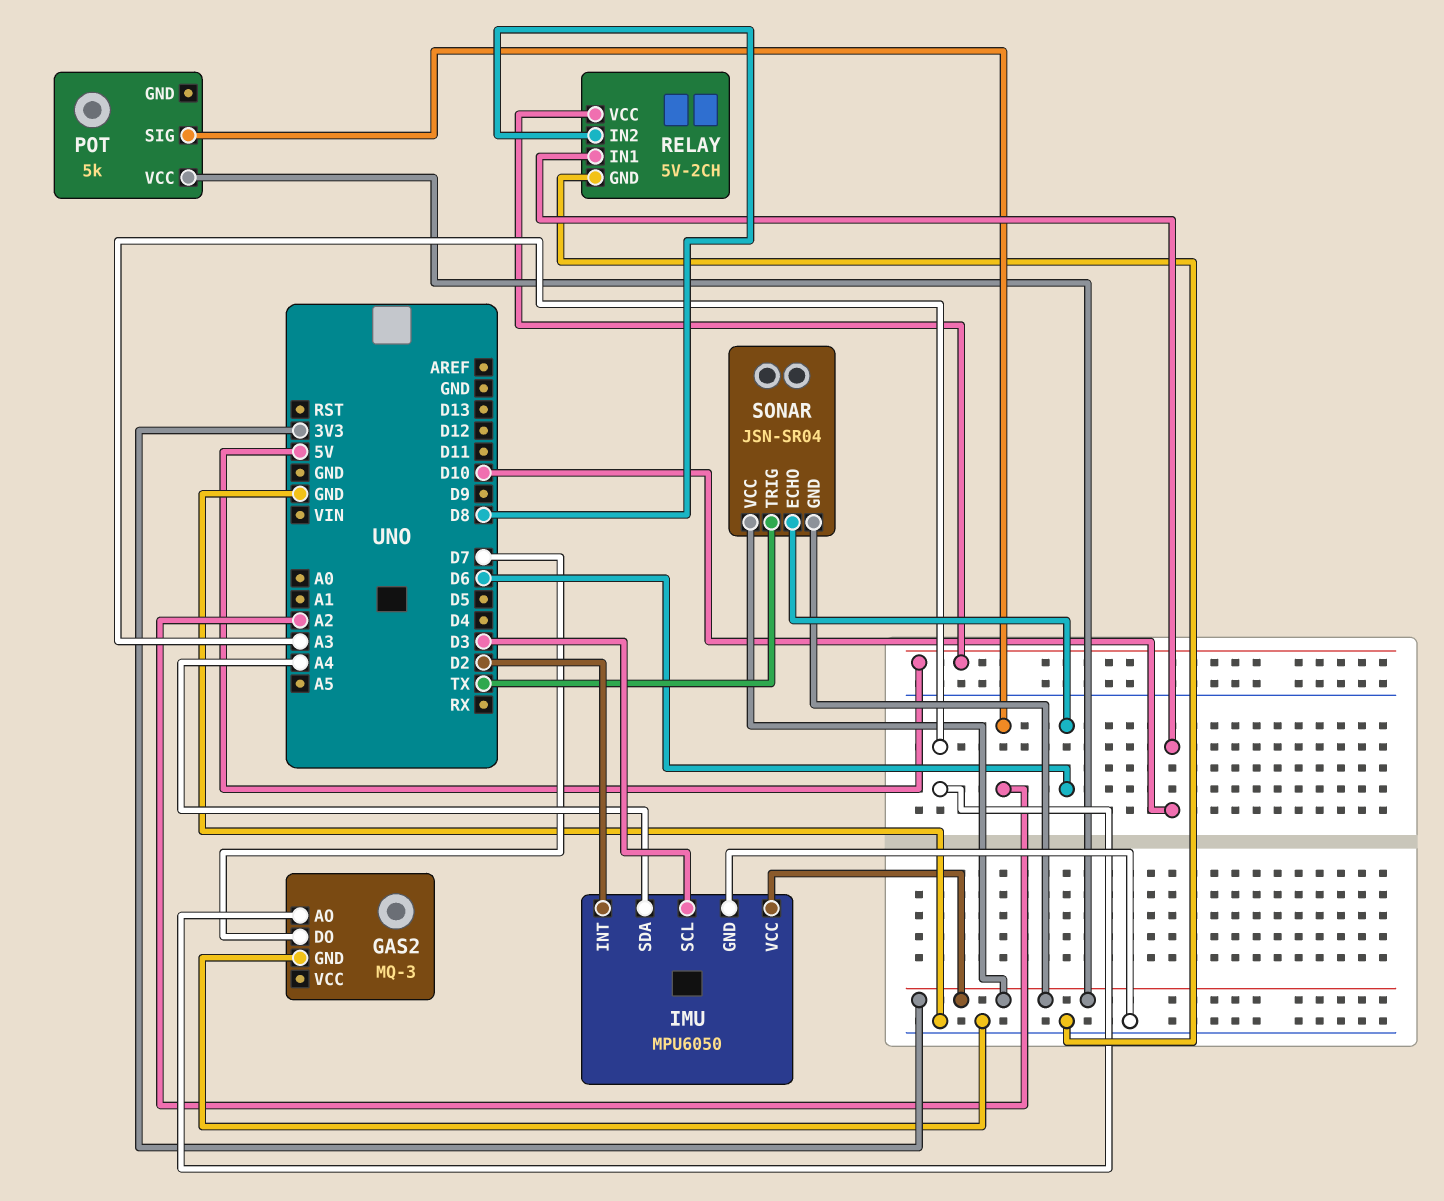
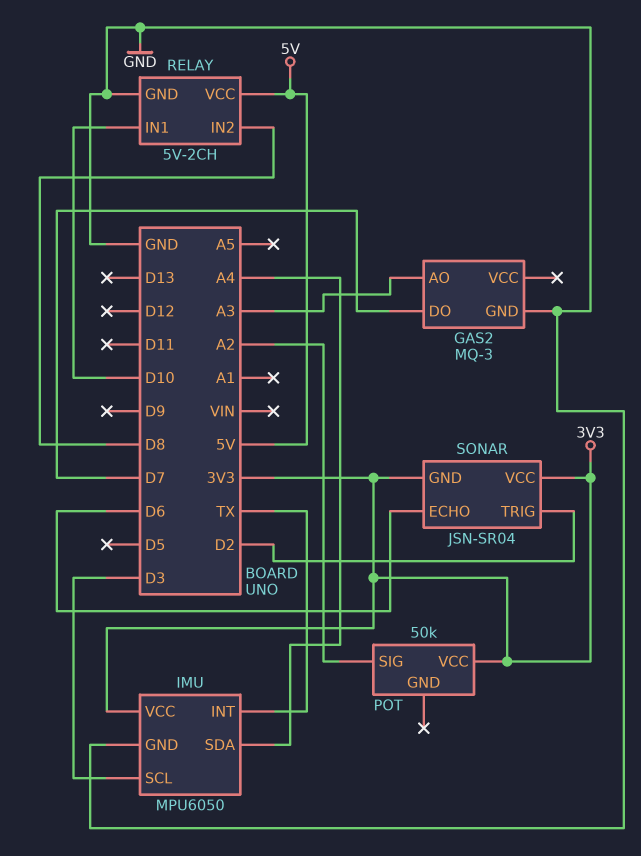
IMU pin INT: D2 -> TX
POT: 5k -> 50k
SONAR pin TRIG: TX -> D2

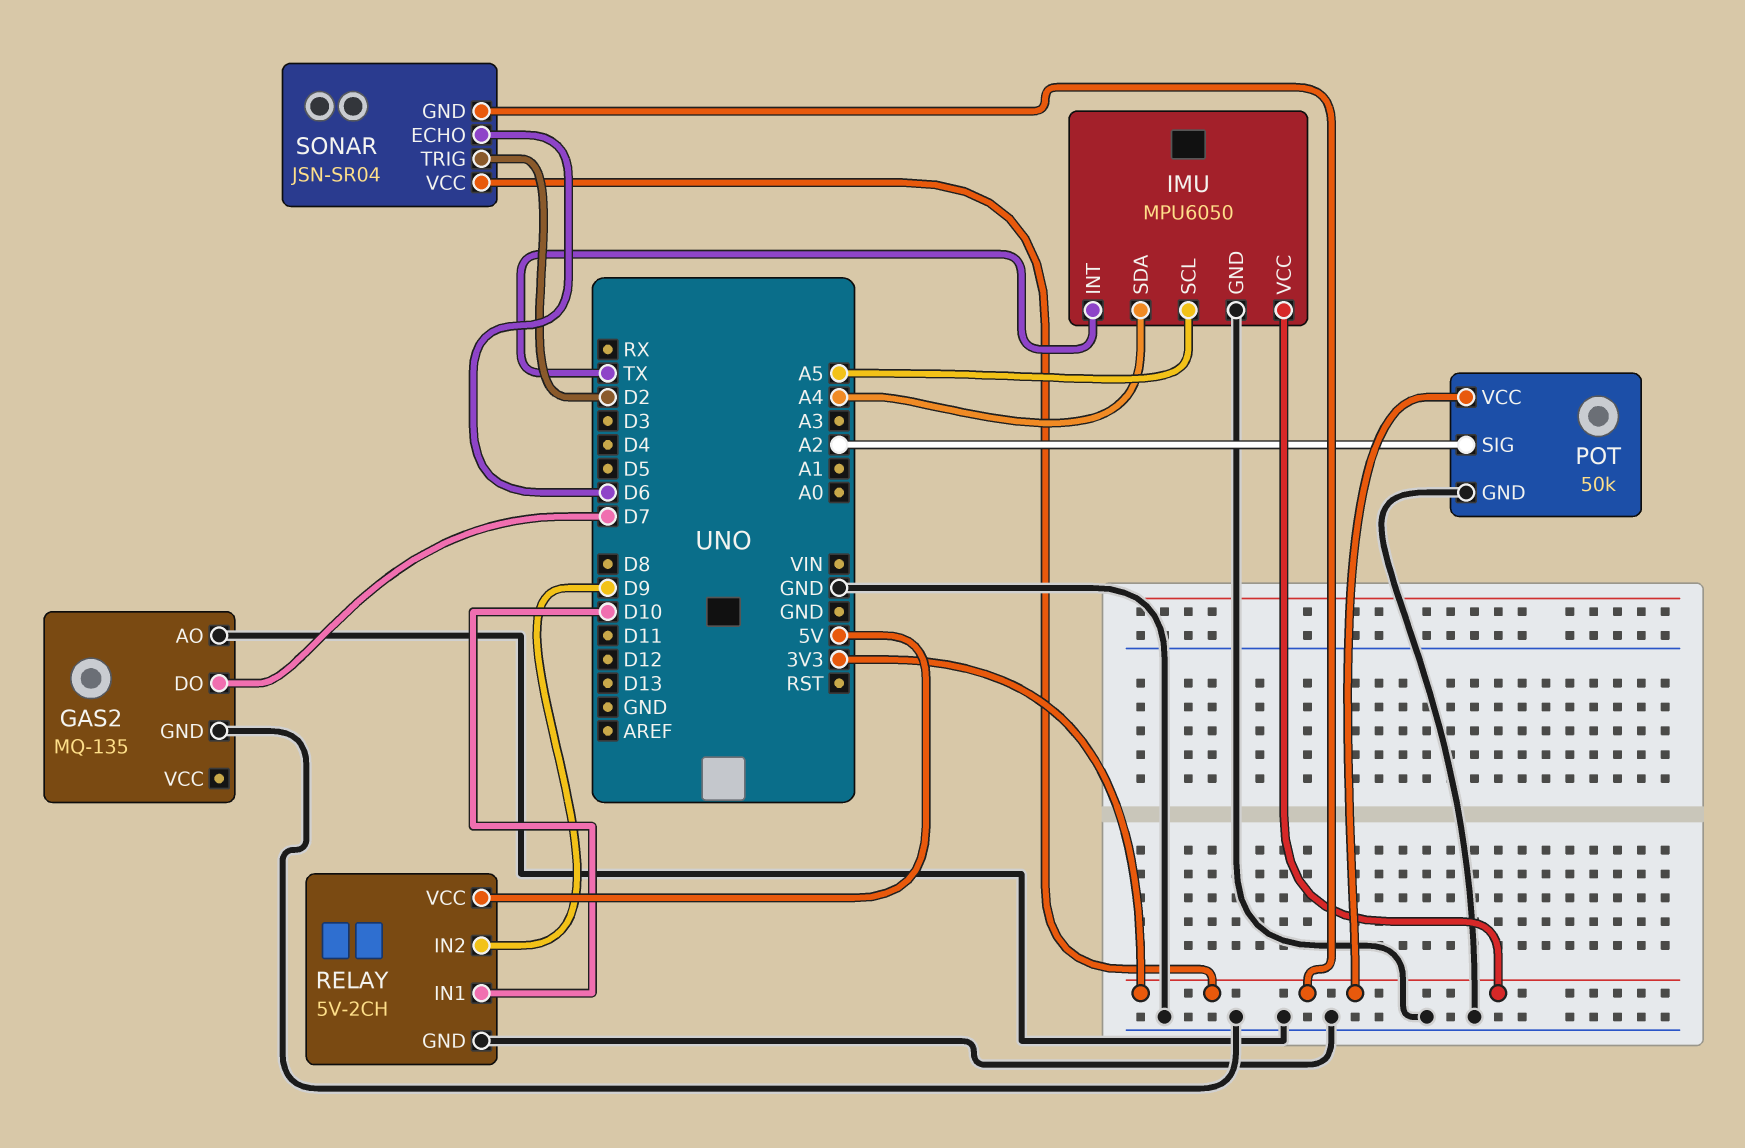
GAS2: MQ-3 -> MQ-135
GAS2 pin AO: A3 -> GND
IMU pin SCL: D3 -> A5
POT pin GND: none -> GND
RELAY pin IN2: D8 -> D9

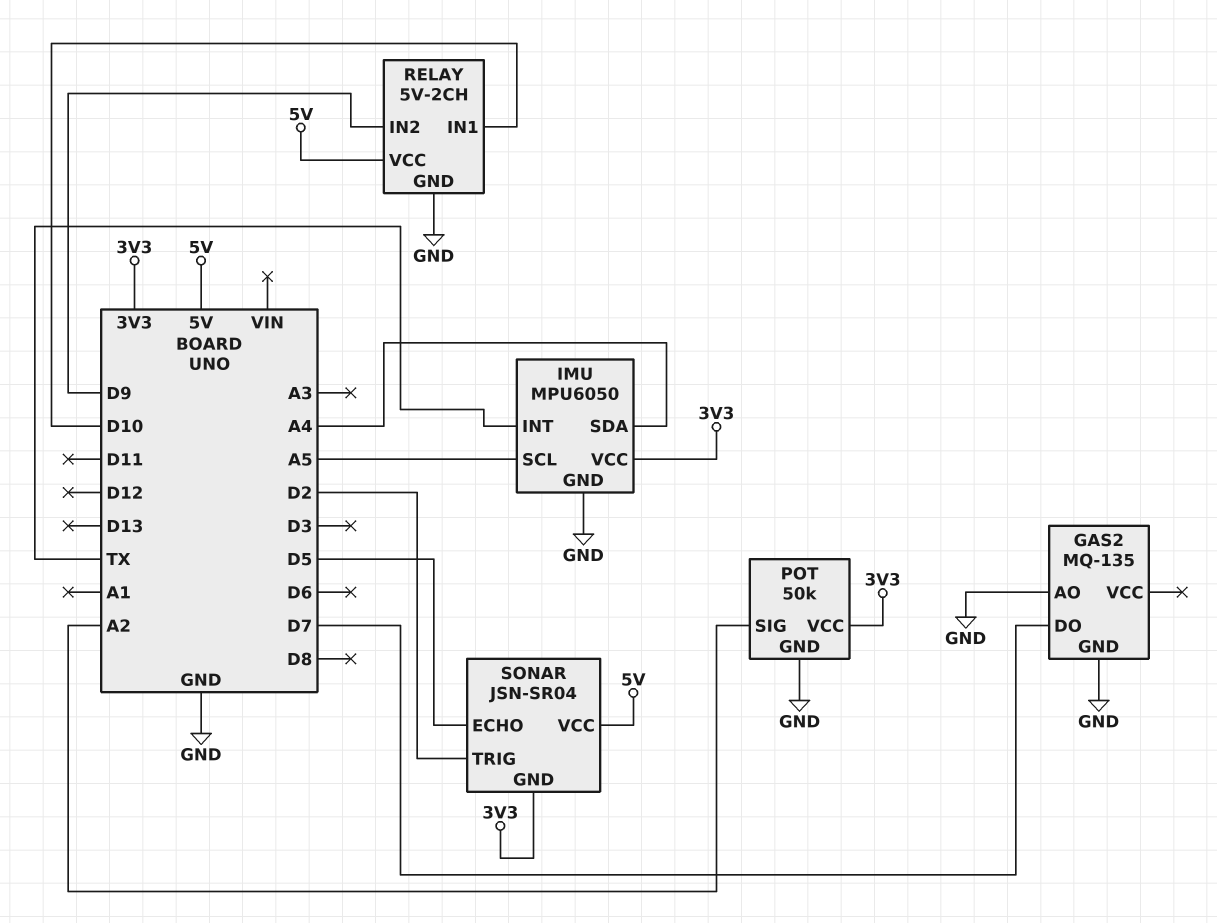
SONAR pin ECHO: D6 -> D5
SONAR pin VCC: 3V3 -> 5V

